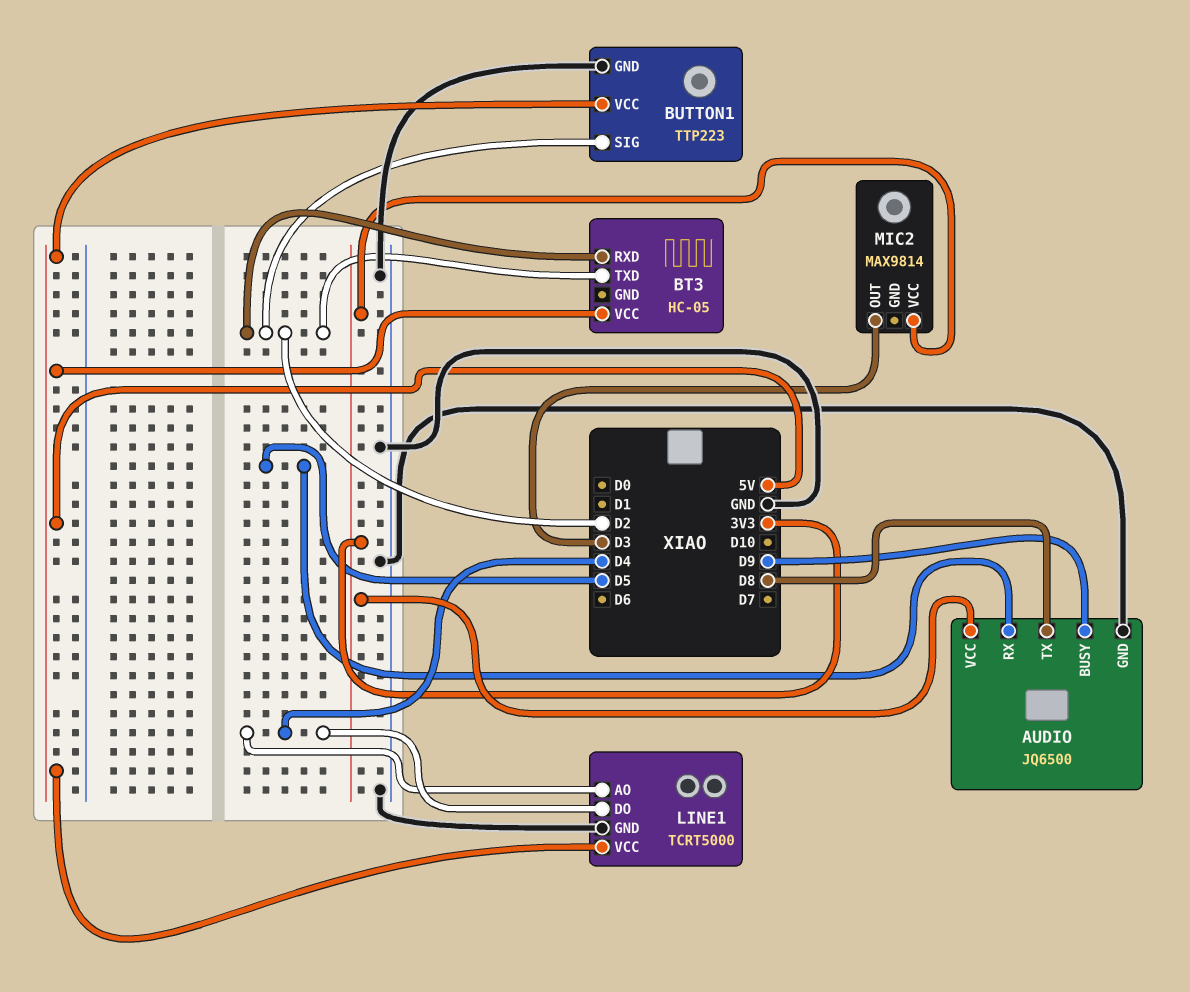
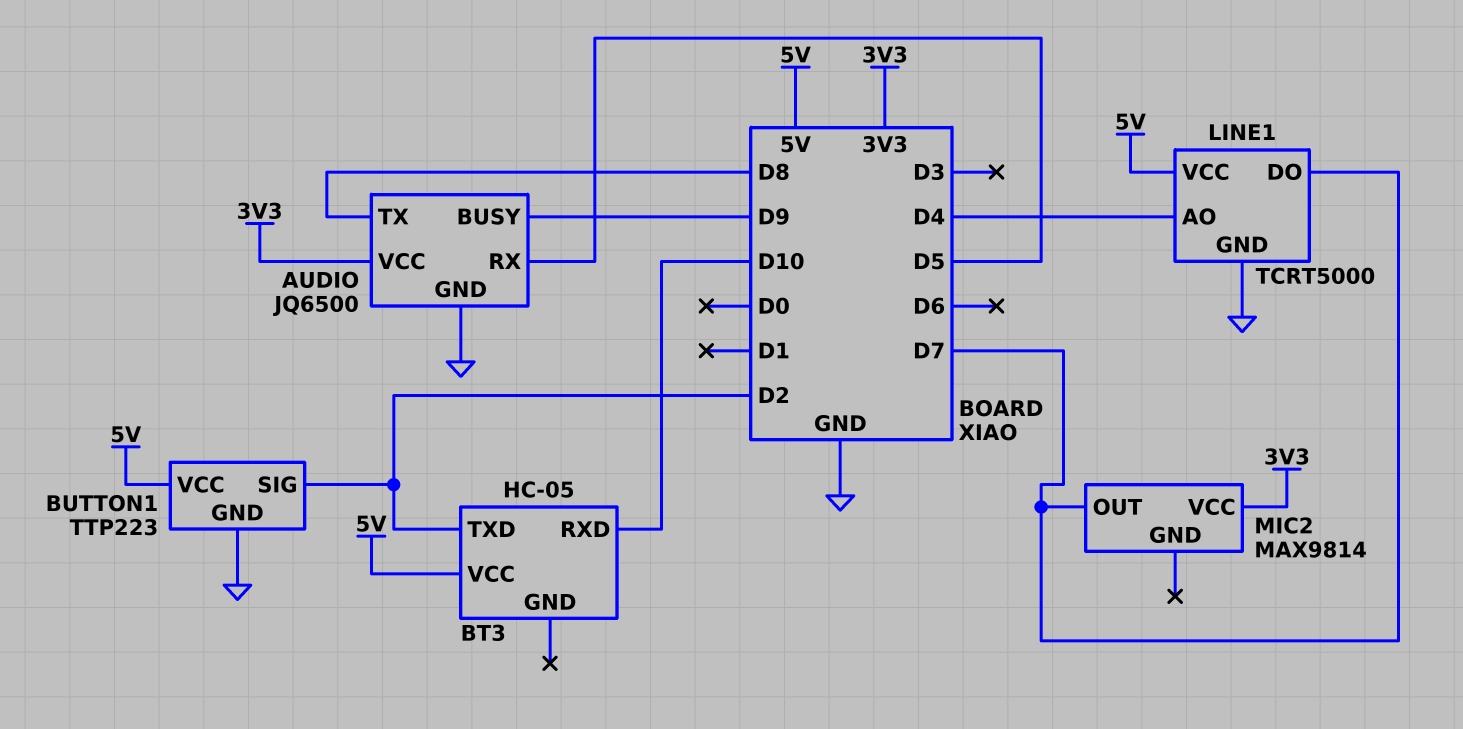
BT3 pin RXD: D2 -> D10
LINE1 pin DO: D4 -> D7
MIC2 pin OUT: D3 -> D7

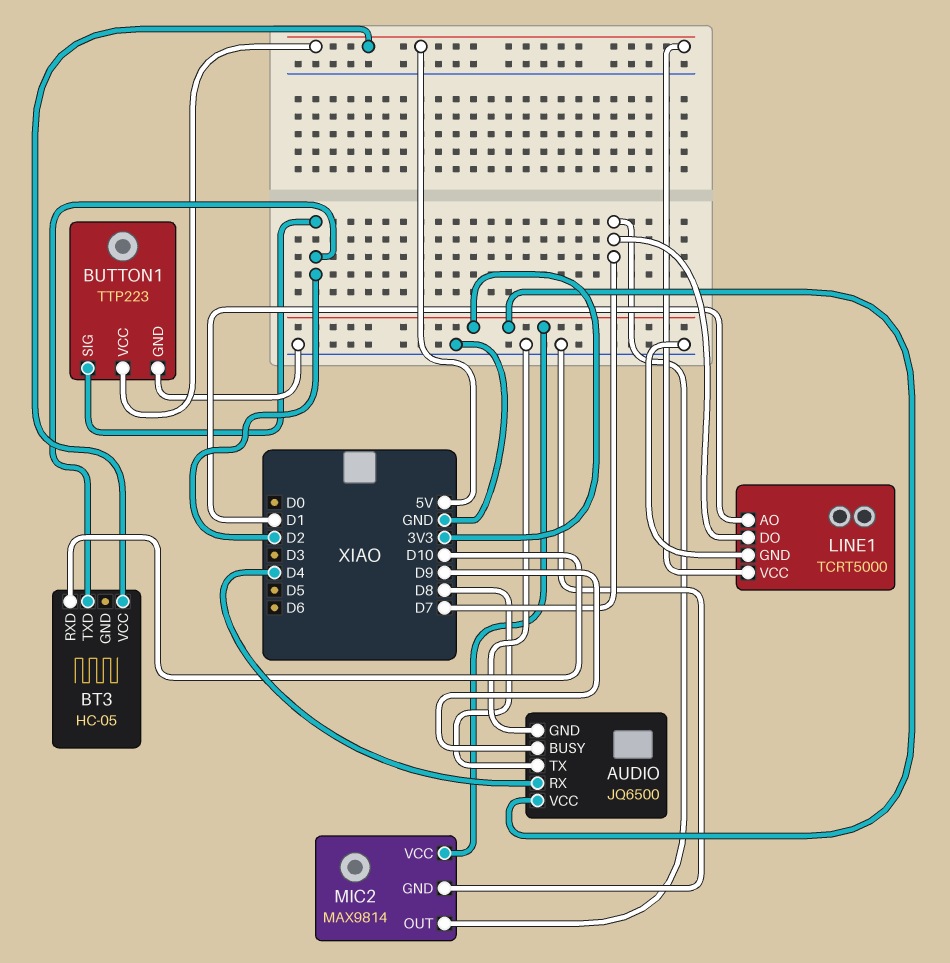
AUDIO pin RX: D5 -> D4
LINE1 pin AO: D4 -> D1
MIC2 pin GND: none -> GND

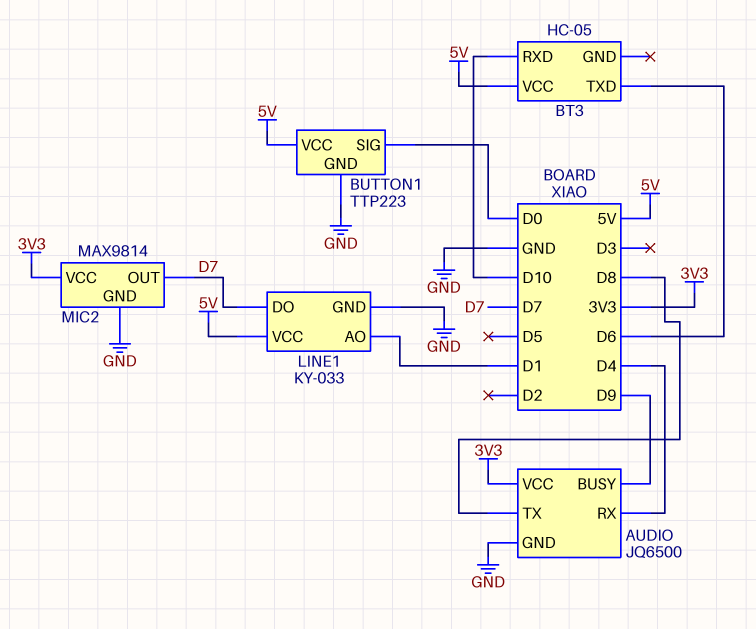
BT3 pin TXD: D2 -> D6
BUTTON1 pin SIG: D2 -> D0
LINE1: TCRT5000 -> KY-033

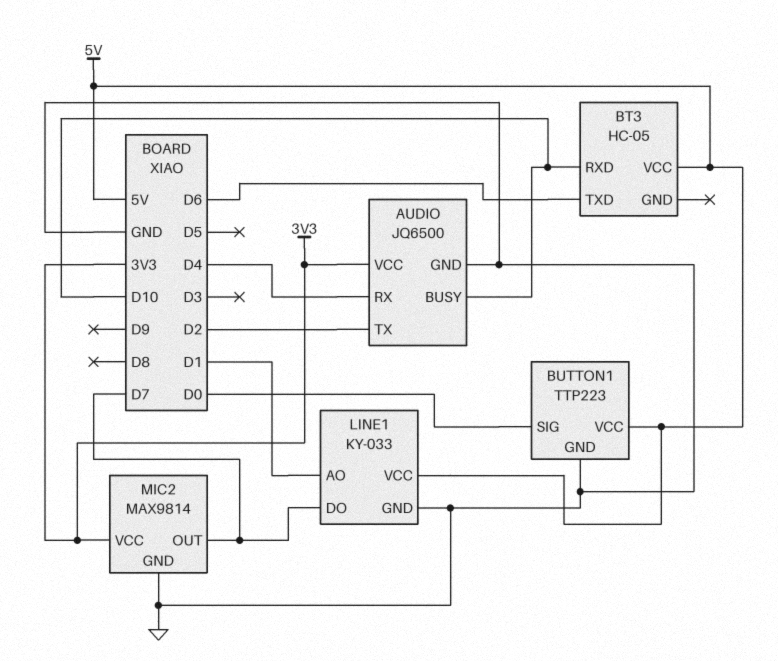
AUDIO pin BUSY: D9 -> D10
AUDIO pin TX: D8 -> D2

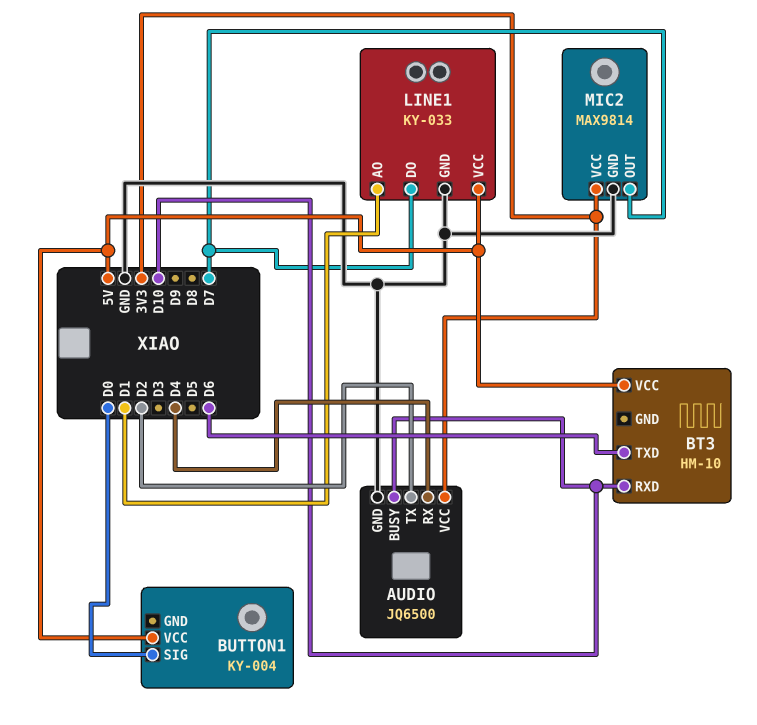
BT3: HC-05 -> HM-10
BUTTON1: TTP223 -> KY-004
BUTTON1 pin GND: GND -> none

